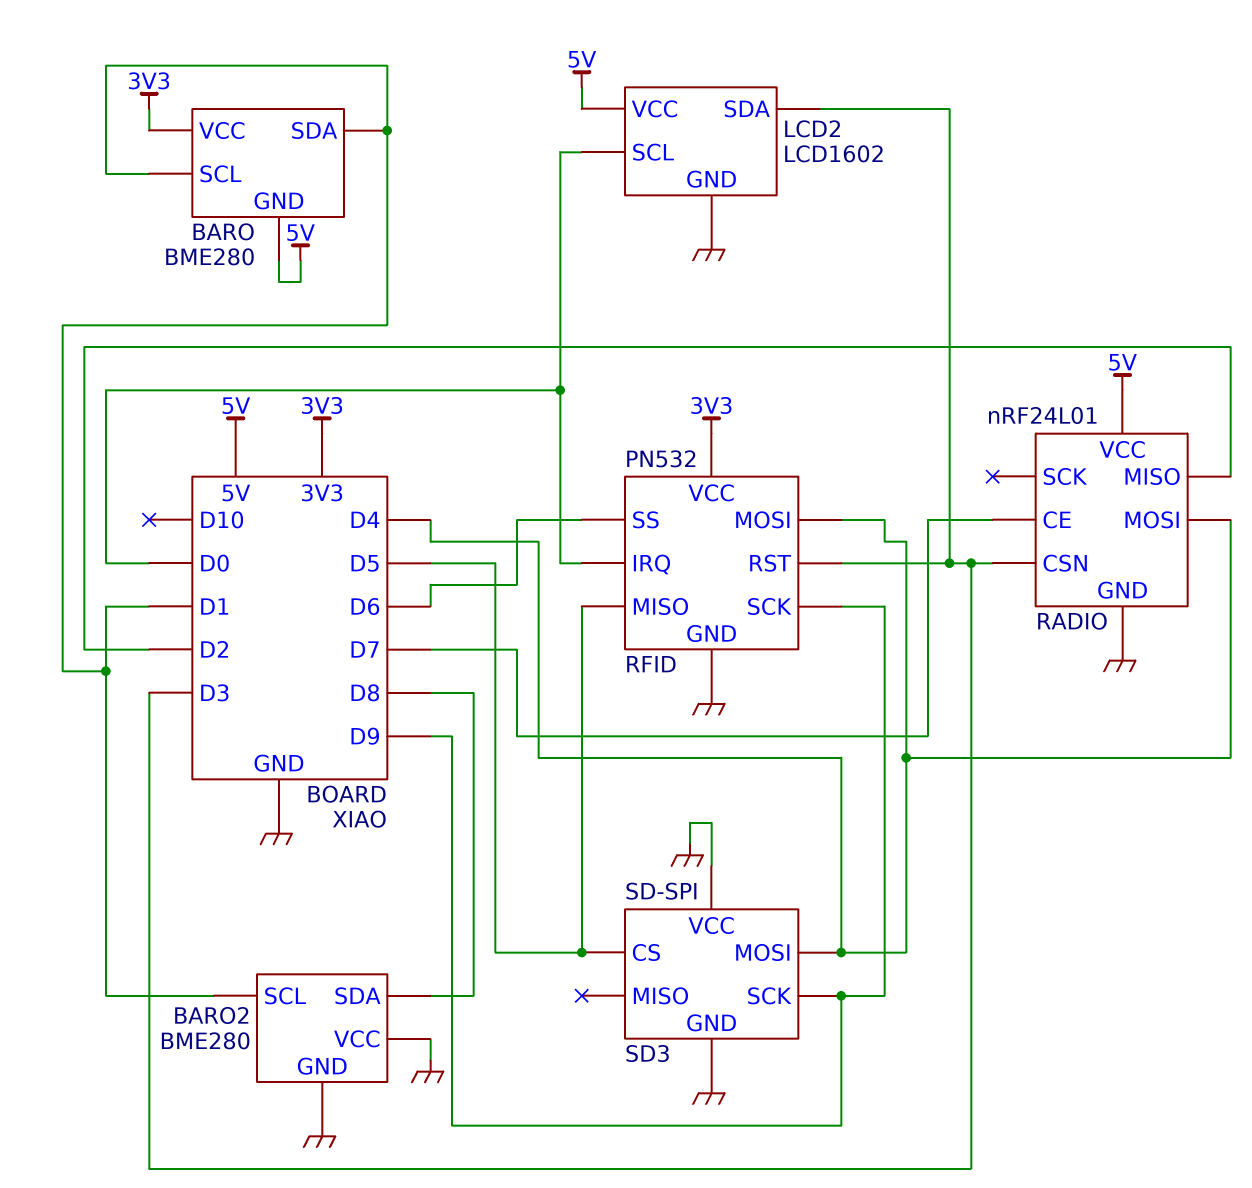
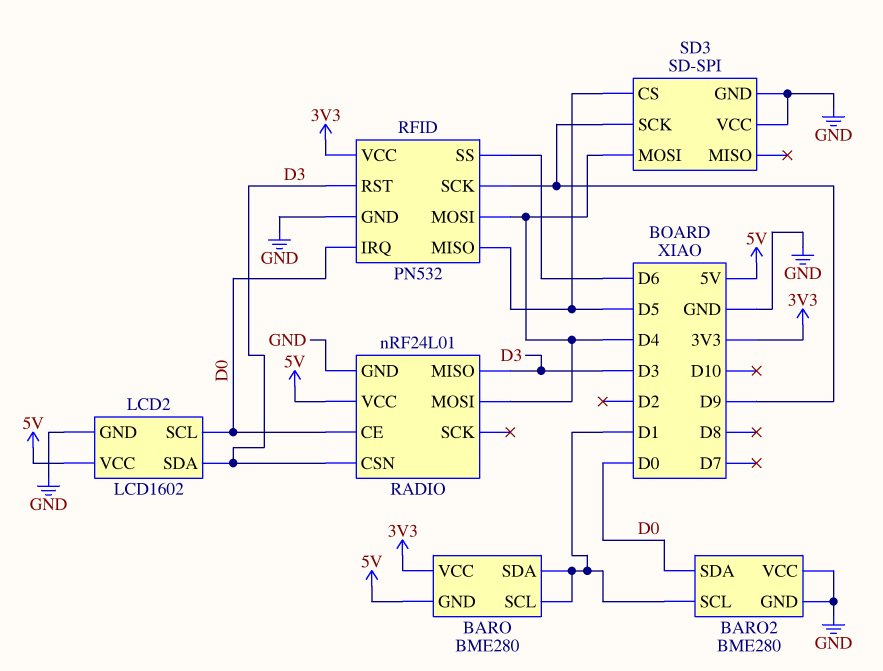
BARO2 pin SDA: D8 -> D0
RADIO pin CE: D7 -> D0
RADIO pin MISO: D2 -> D3

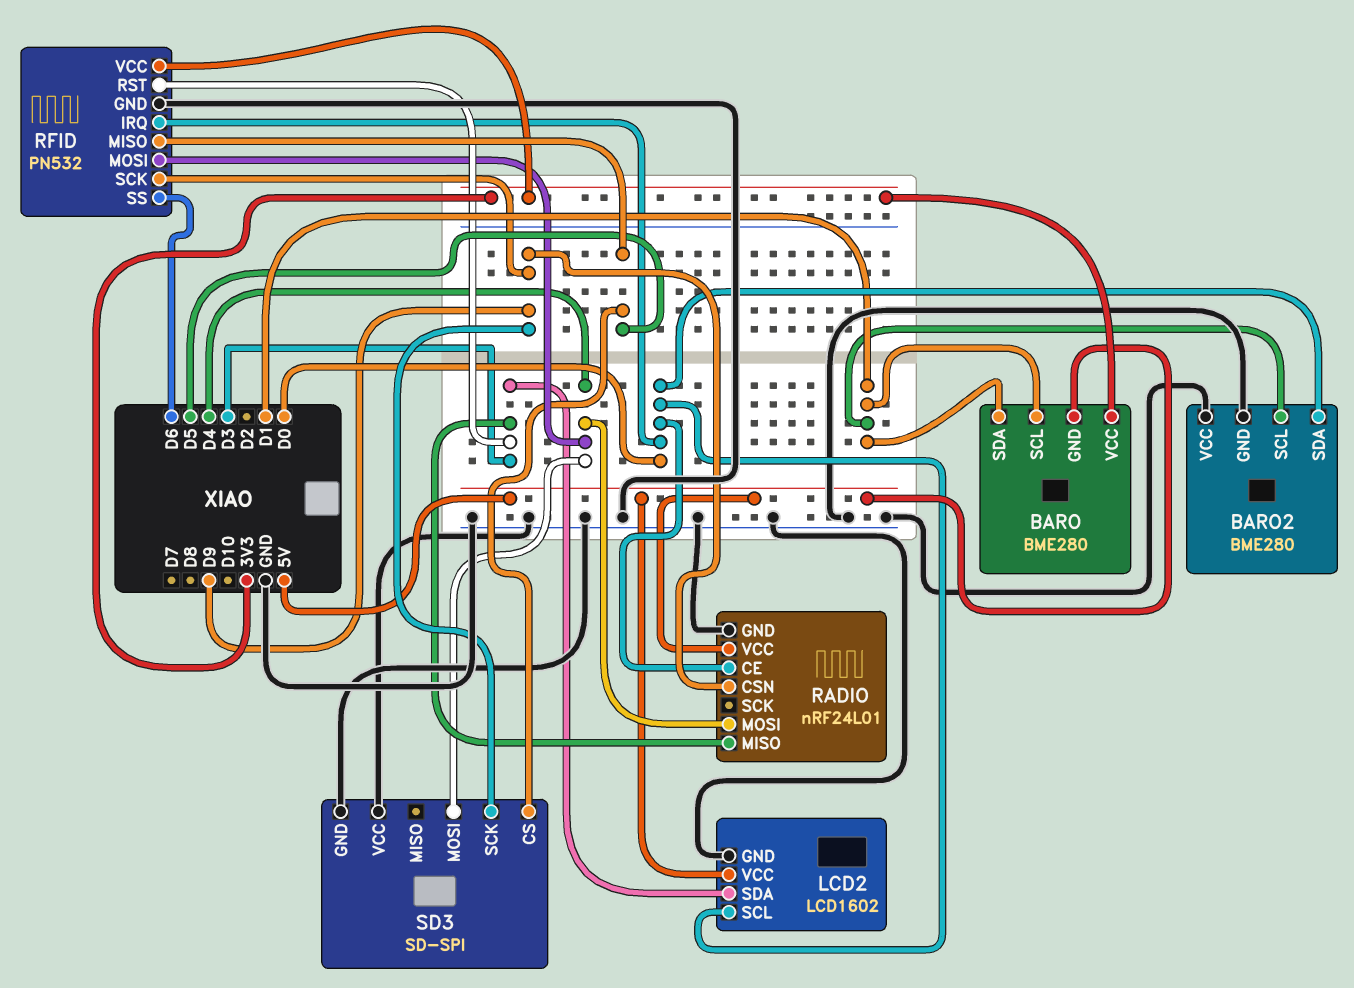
RADIO pin CSN: D3 -> D9

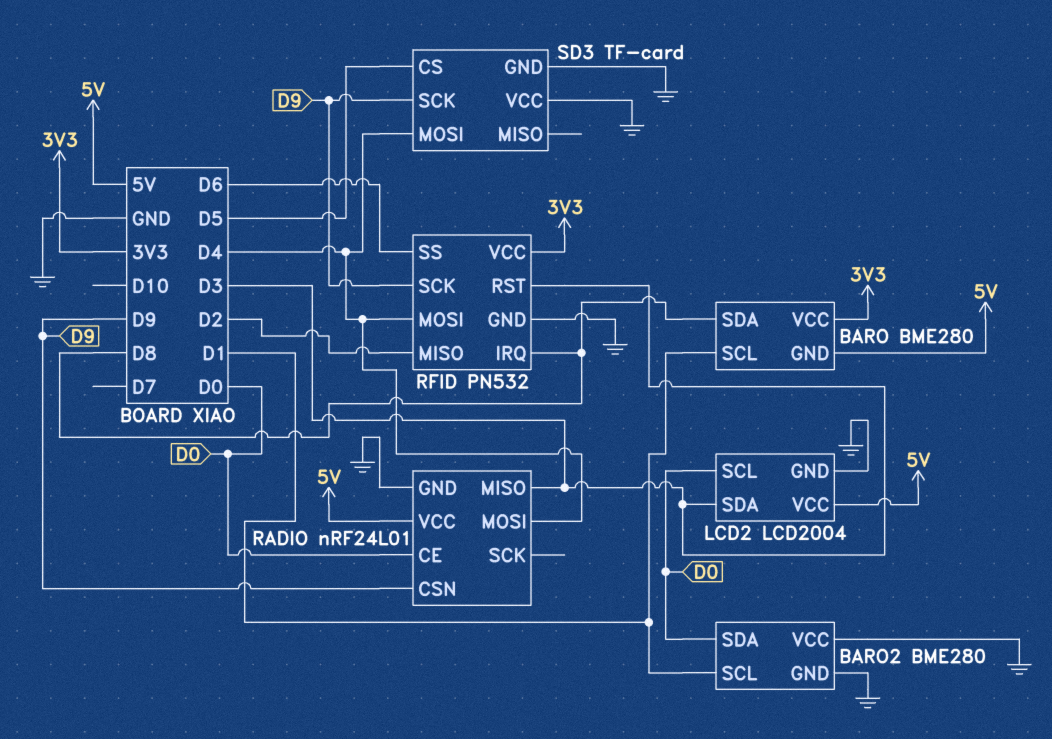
BARO pin SDA: D1 -> D8
LCD2: LCD1602 -> LCD2004
RFID pin IRQ: D0 -> D8
RFID pin MISO: D5 -> D2
SD3: SD-SPI -> TF-card

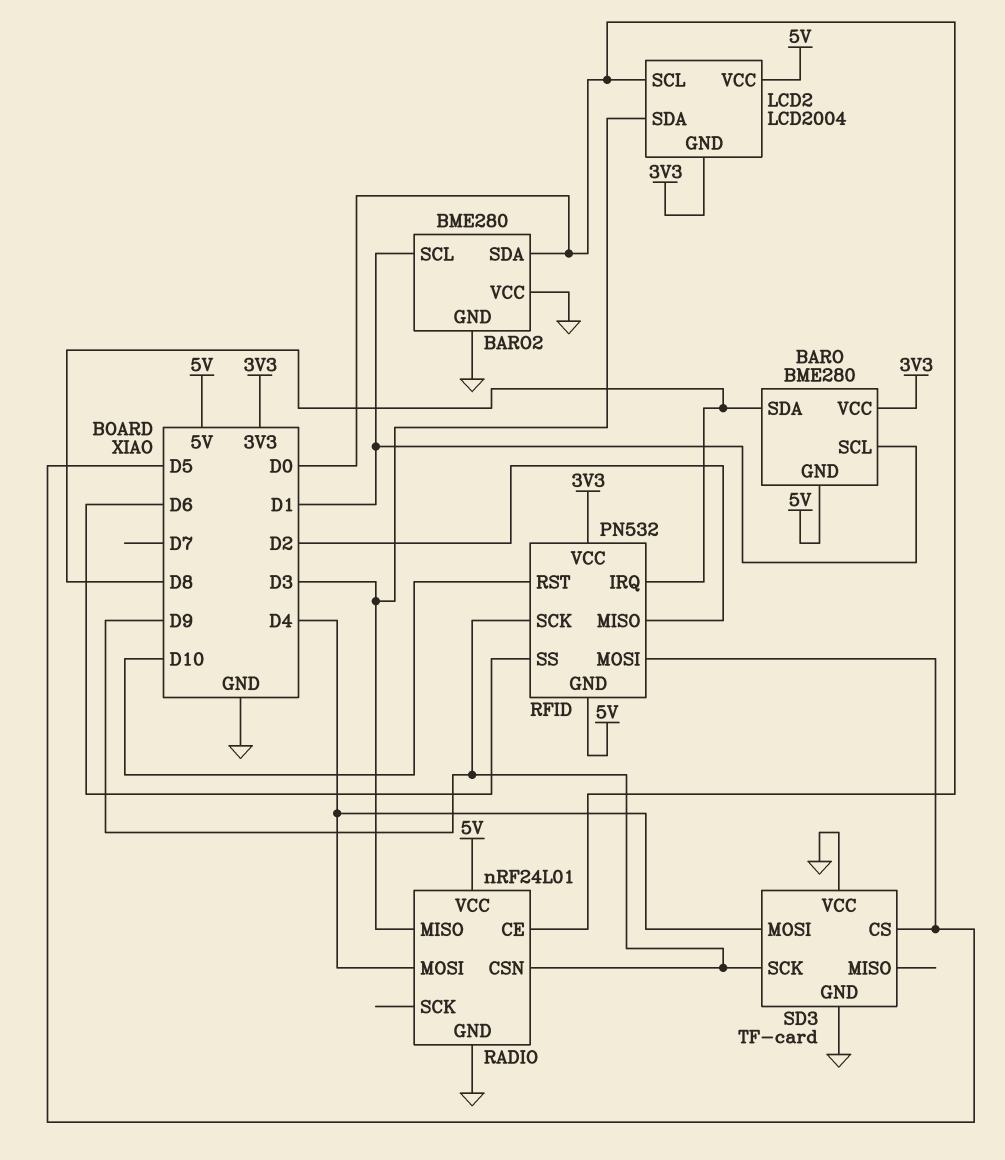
LCD2 pin GND: GND -> 3V3
RFID pin GND: GND -> 5V
RFID pin MOSI: D4 -> D5
RFID pin RST: D3 -> D10

